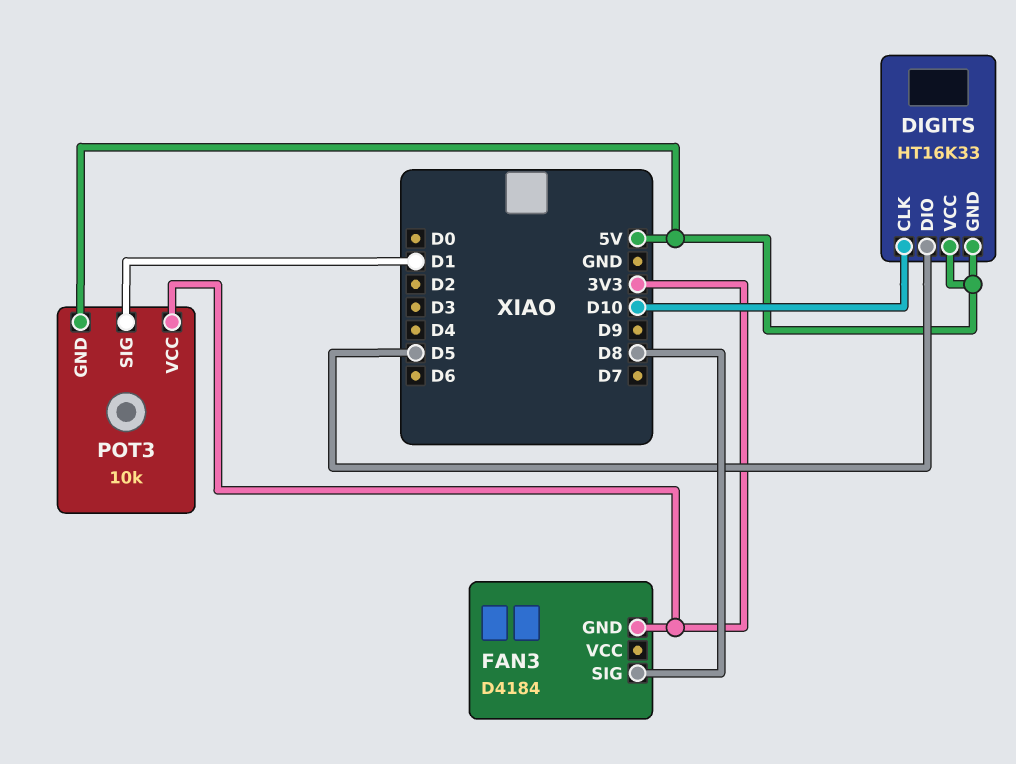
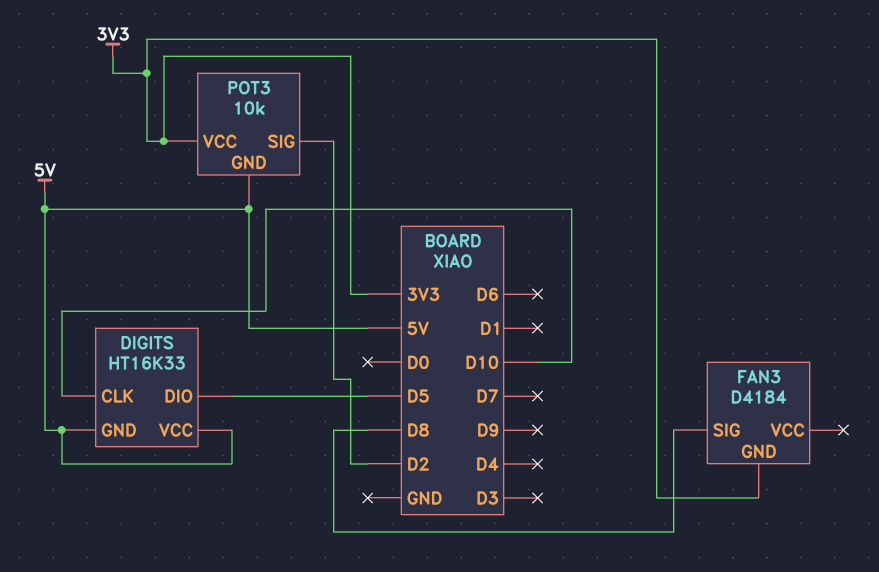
POT3 pin SIG: D1 -> D2

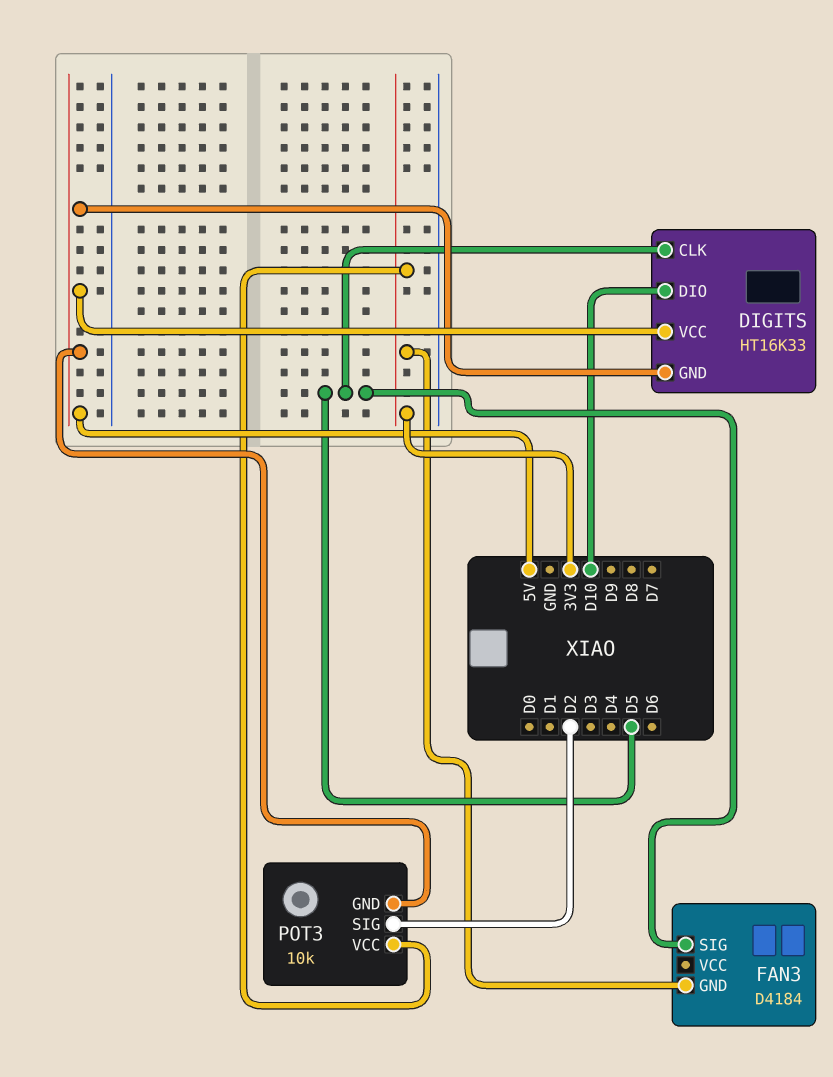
DIGITS pin CLK: D10 -> D5
DIGITS pin DIO: D5 -> D10
FAN3 pin SIG: D8 -> D5

